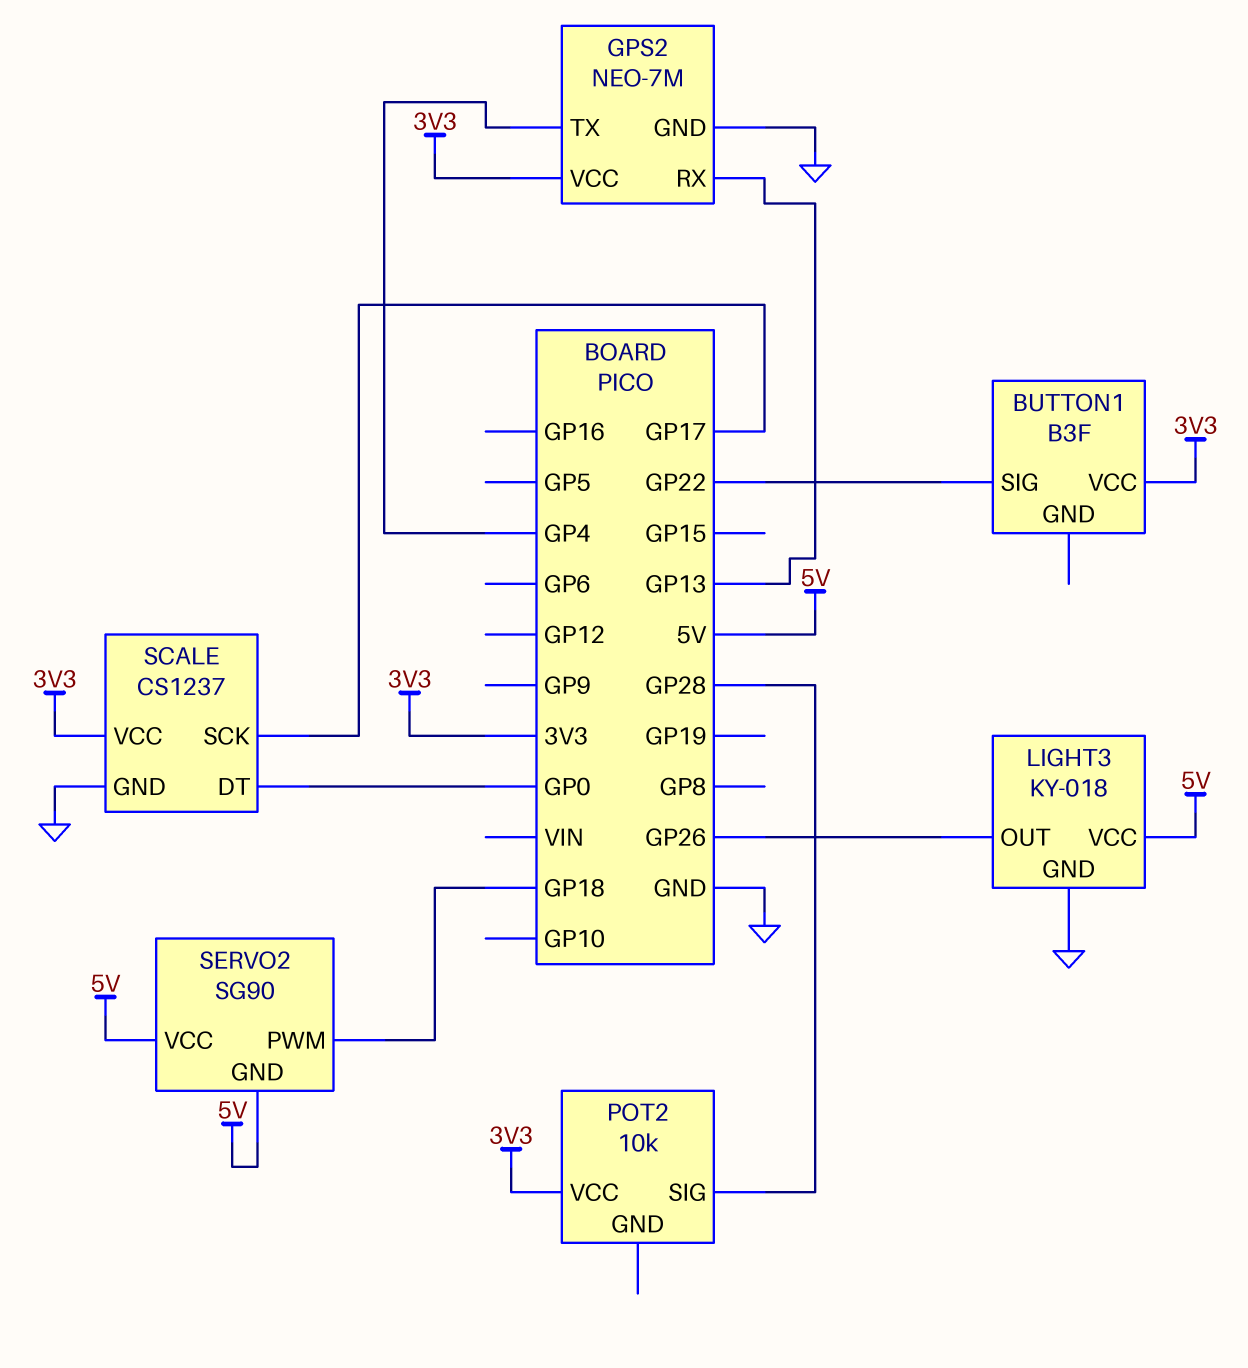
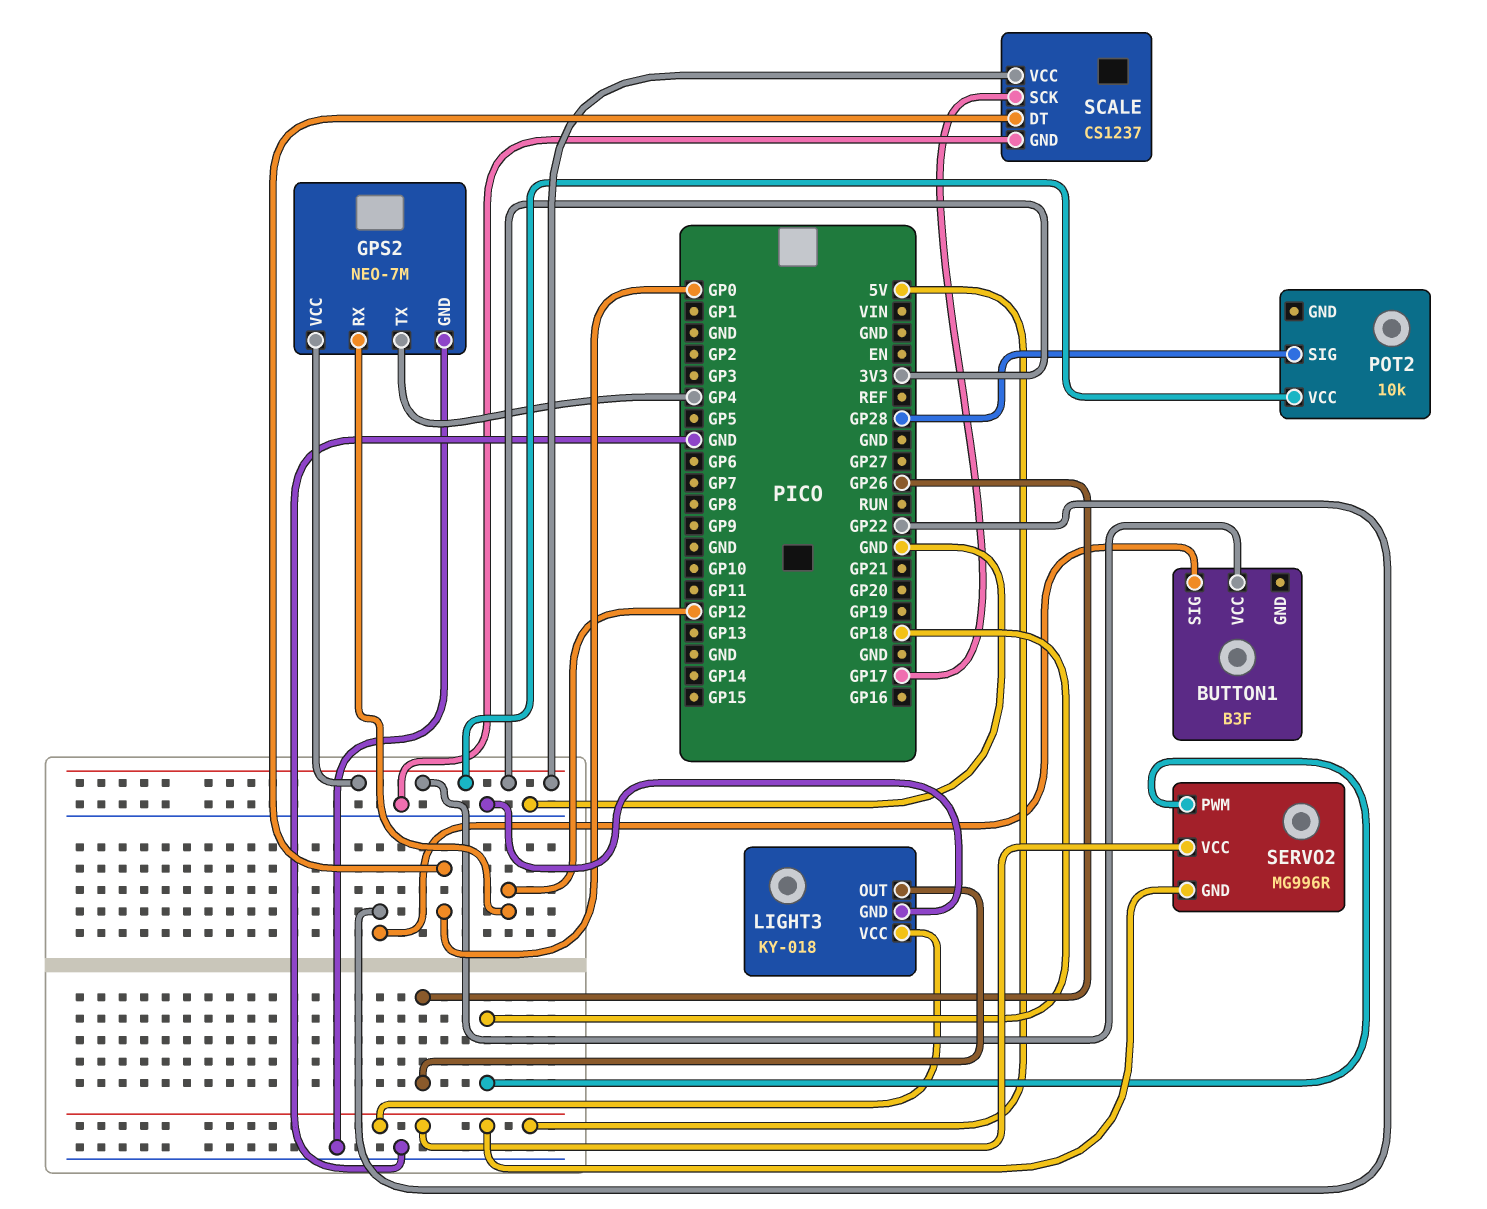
GPS2 pin RX: GP13 -> GP12
SERVO2: SG90 -> MG996R

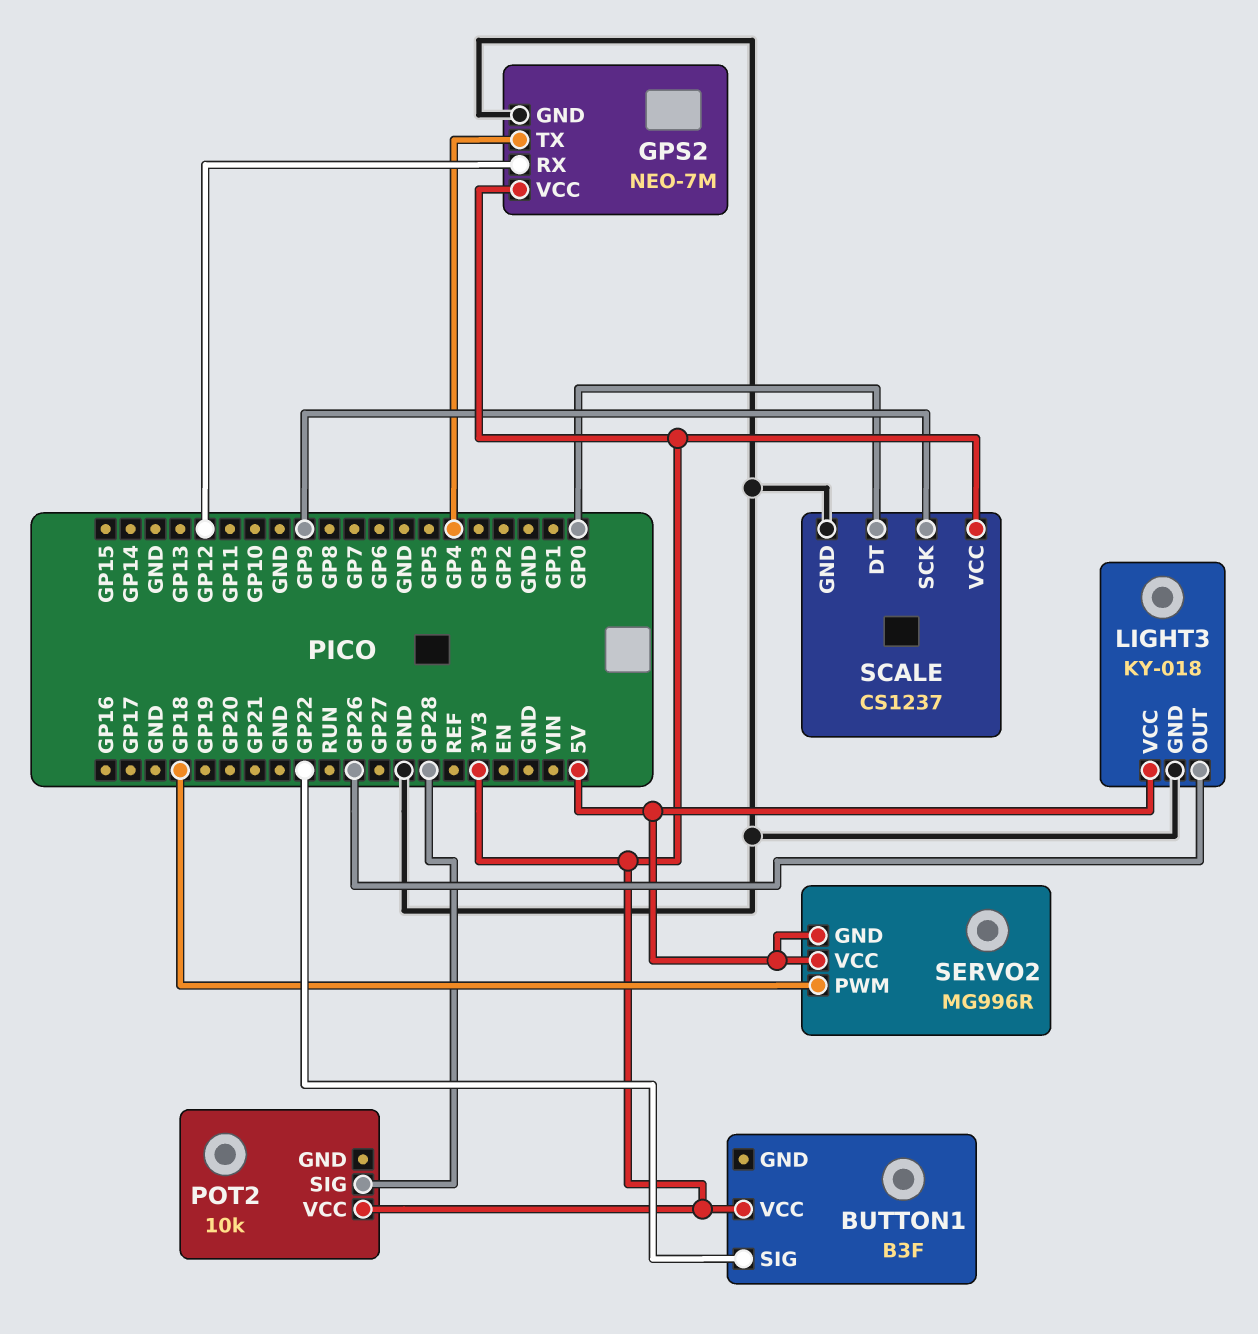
SCALE pin SCK: GP17 -> GP9

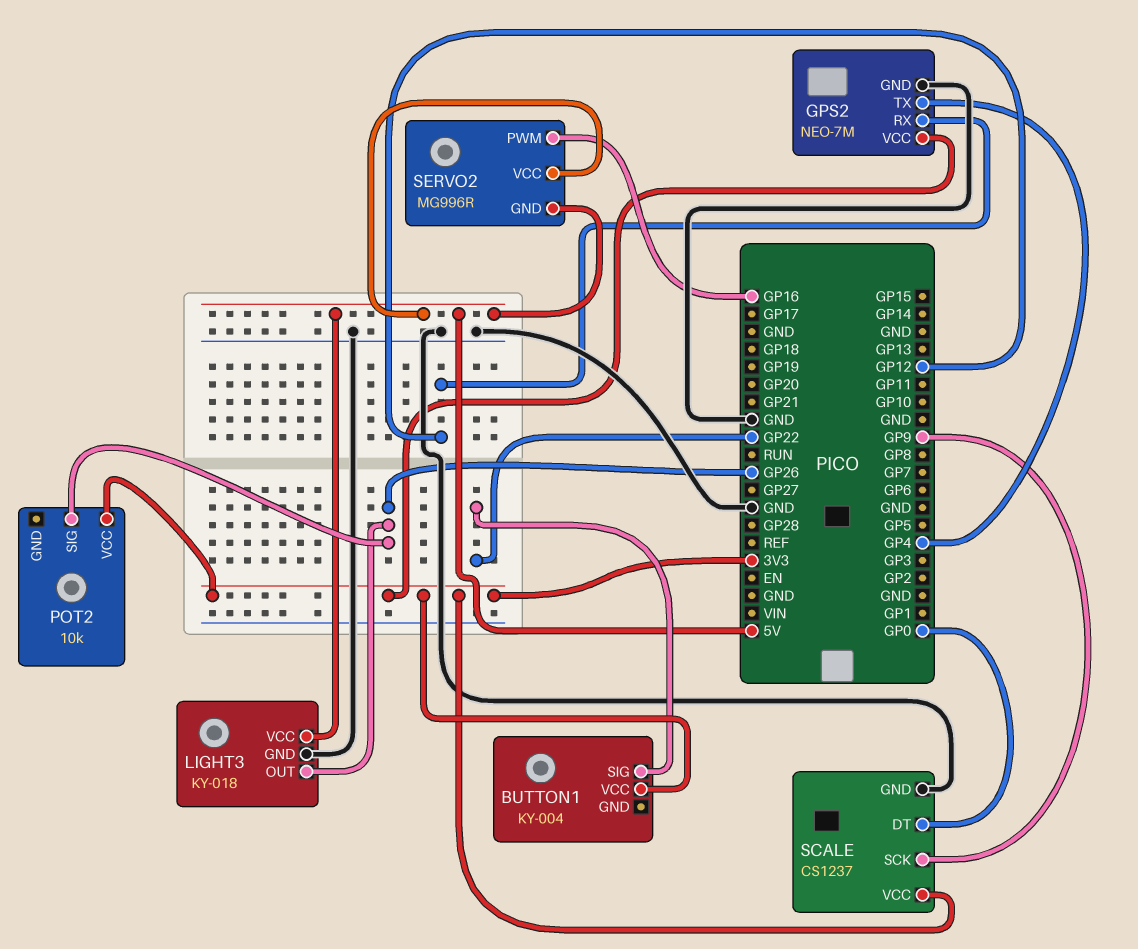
BUTTON1: B3F -> KY-004
POT2 pin SIG: GP28 -> GP26
SERVO2 pin PWM: GP18 -> GP16

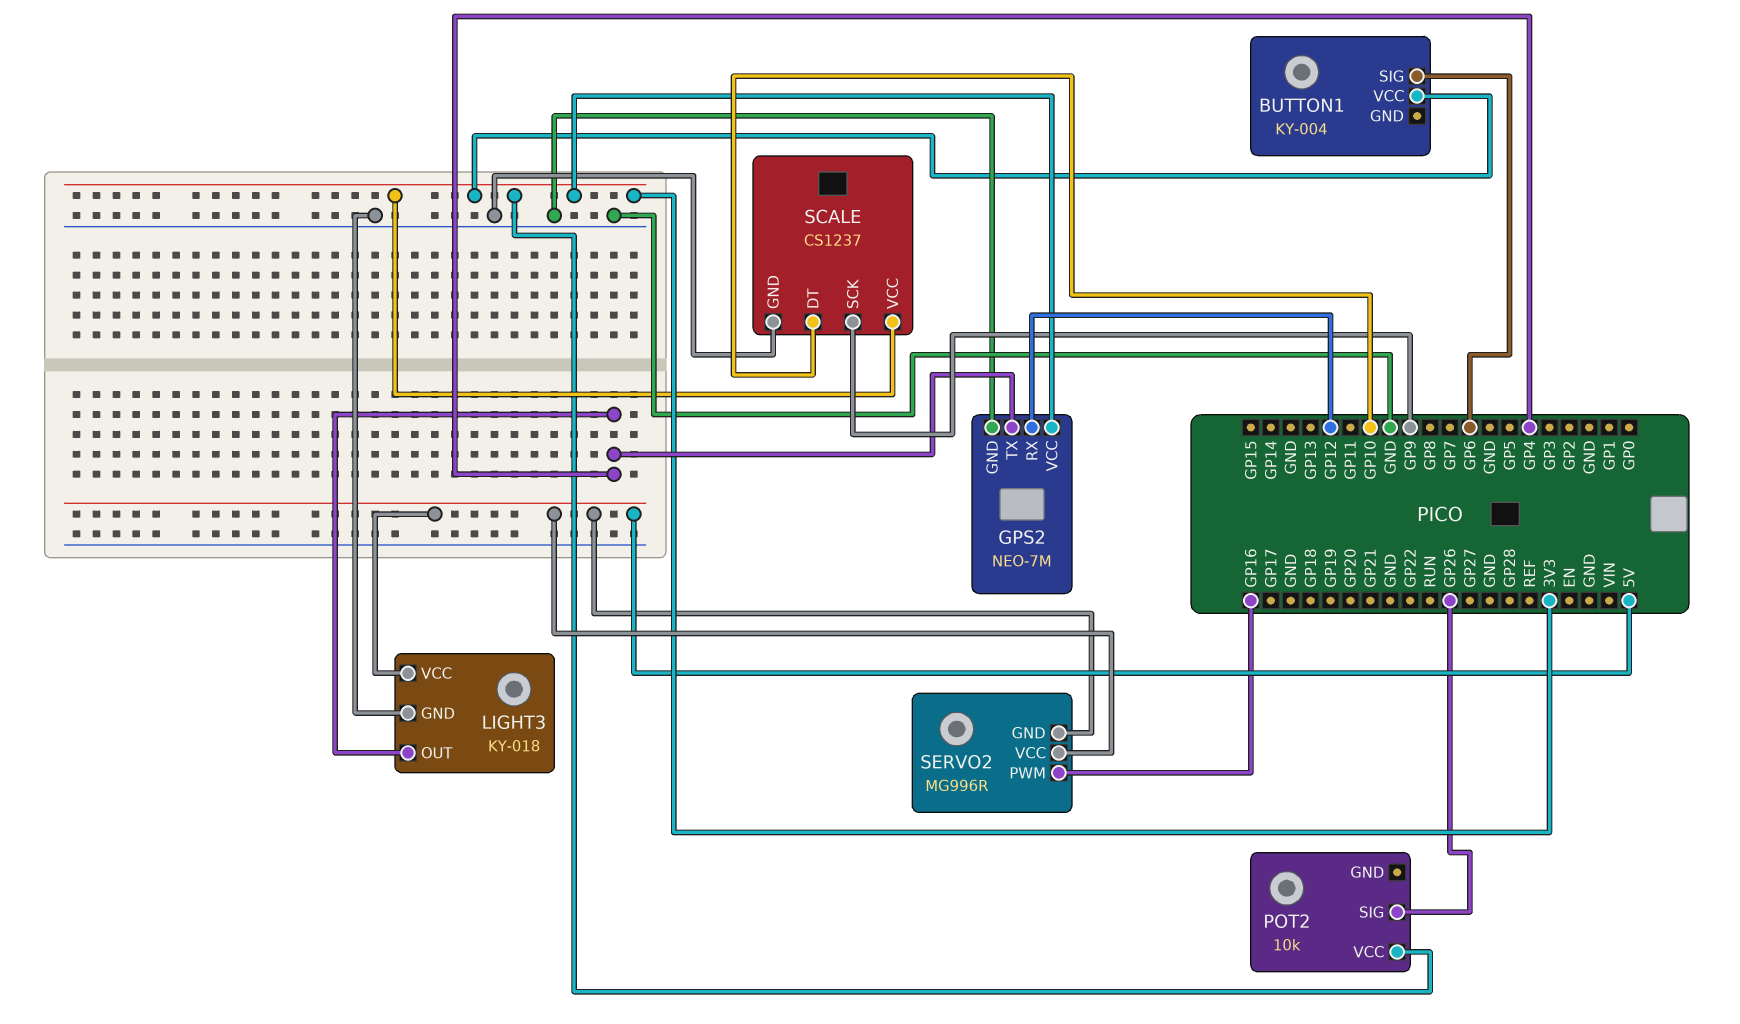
BUTTON1 pin SIG: GP22 -> GP6
LIGHT3 pin OUT: GP26 -> GP4
SCALE pin DT: GP0 -> GP10

